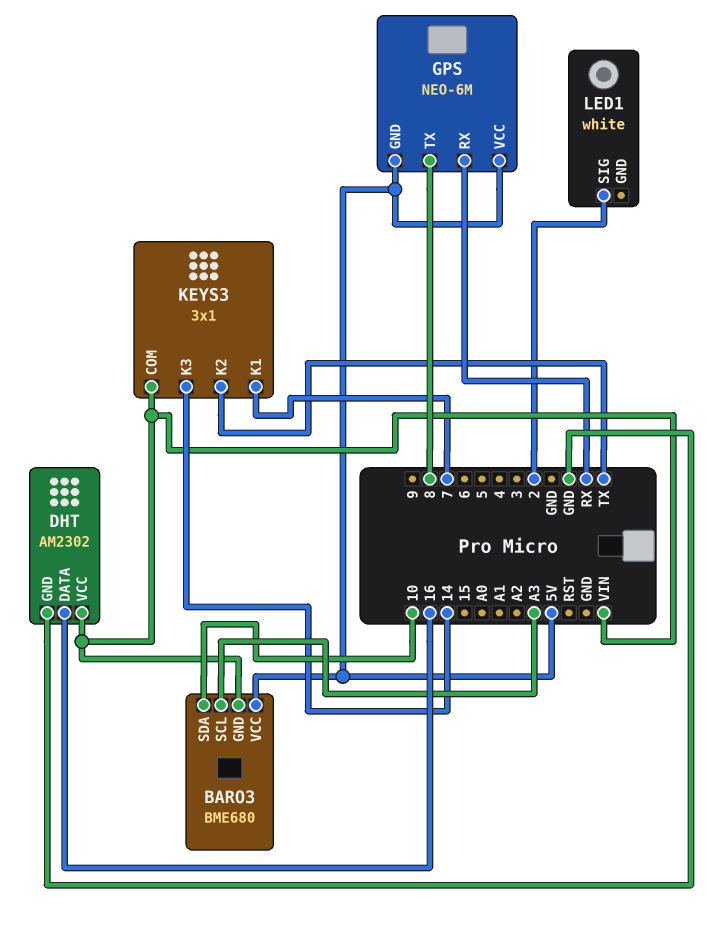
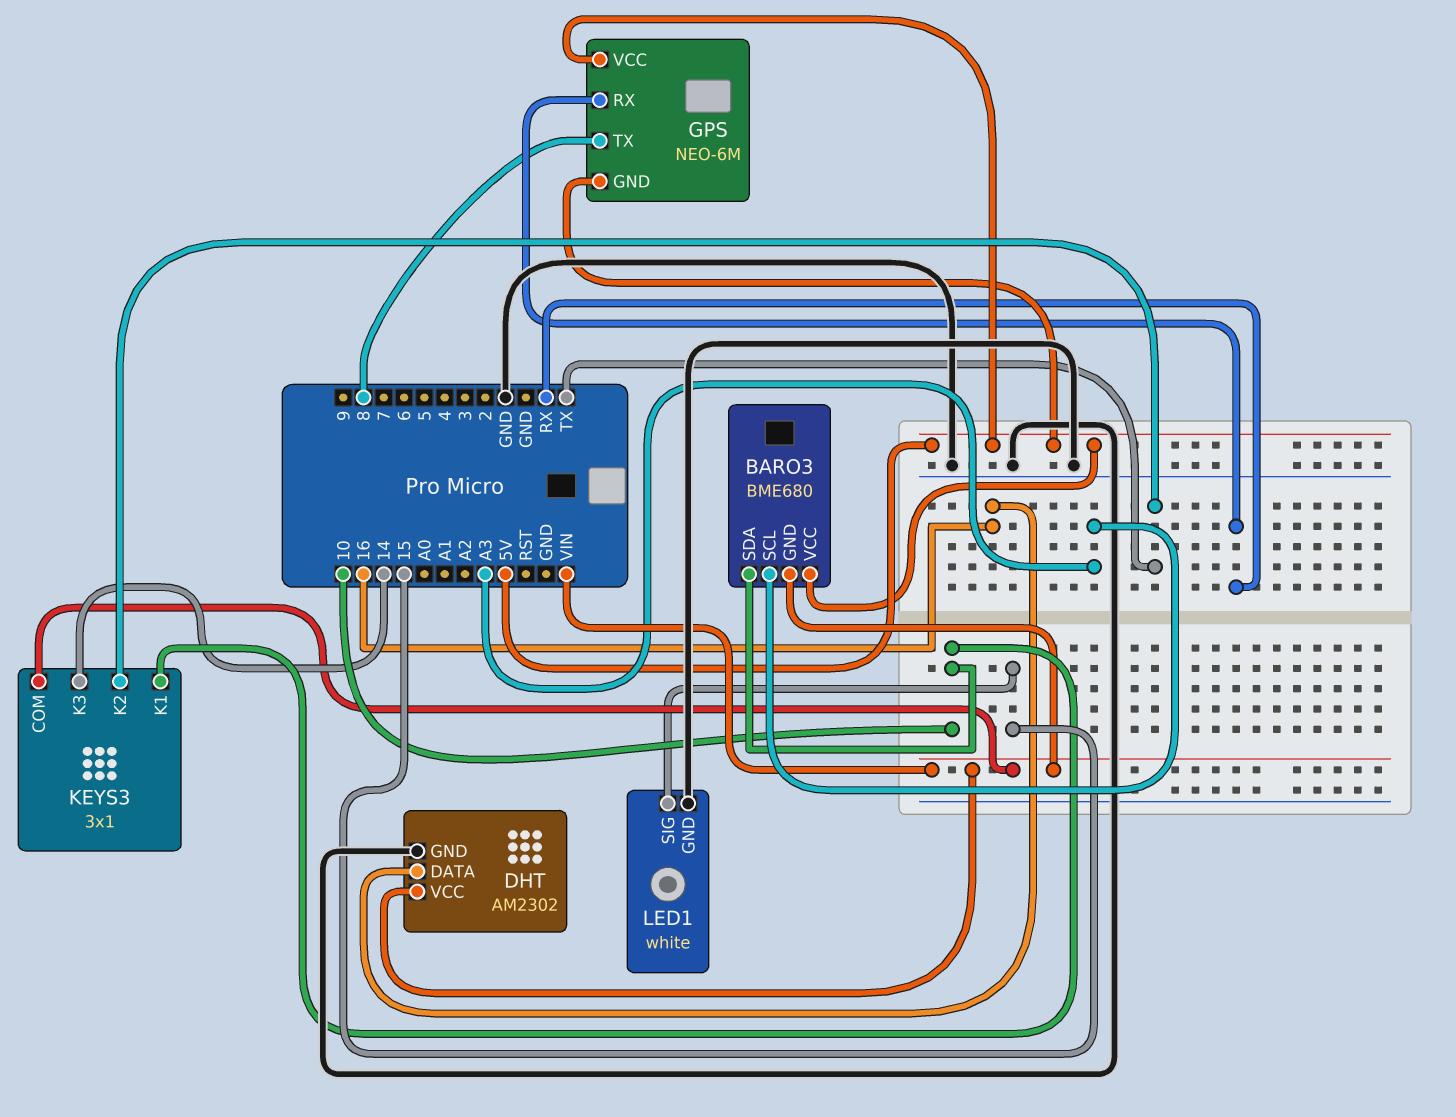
KEYS3 pin K1: 7 -> 10
LED1 pin GND: none -> GND
LED1 pin SIG: 2 -> 15

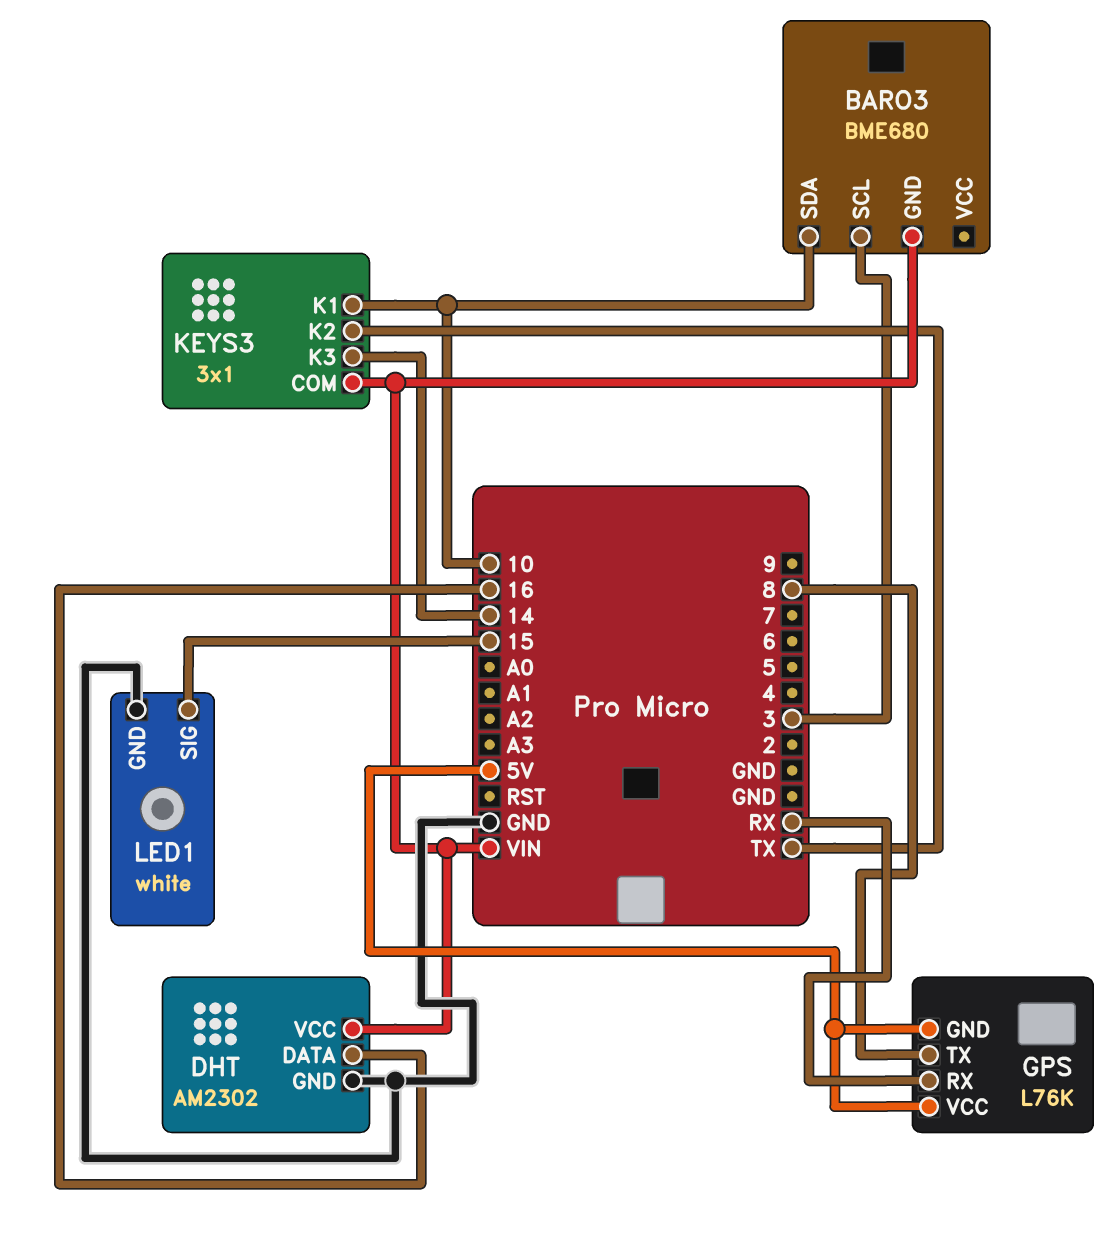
BARO3 pin SCL: A3 -> 3
BARO3 pin VCC: 5V -> none
GPS: NEO-6M -> L76K

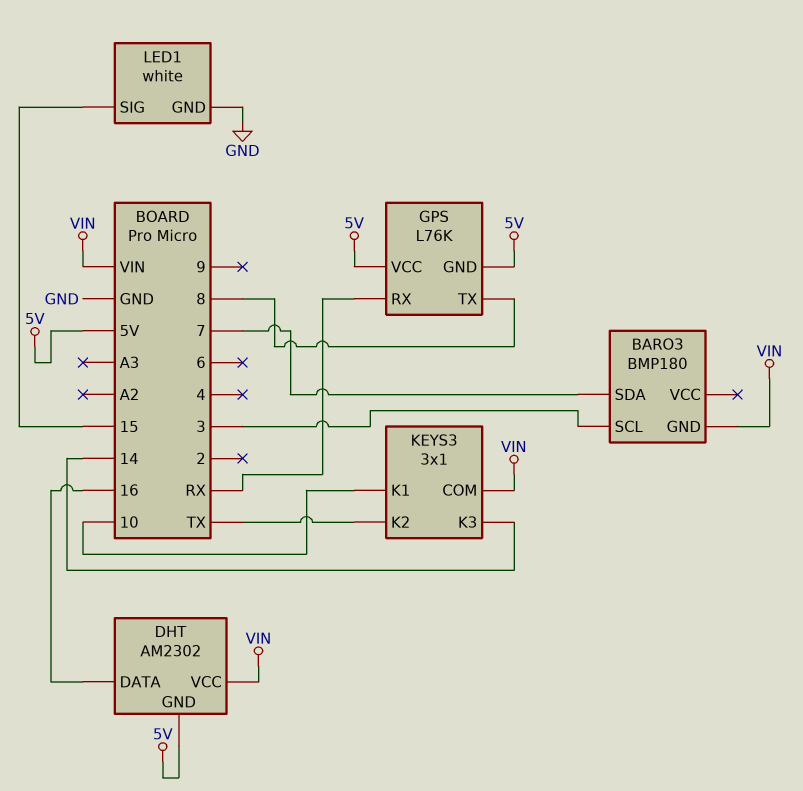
BARO3: BME680 -> BMP180
BARO3 pin SDA: 10 -> 7
DHT pin GND: GND -> 5V

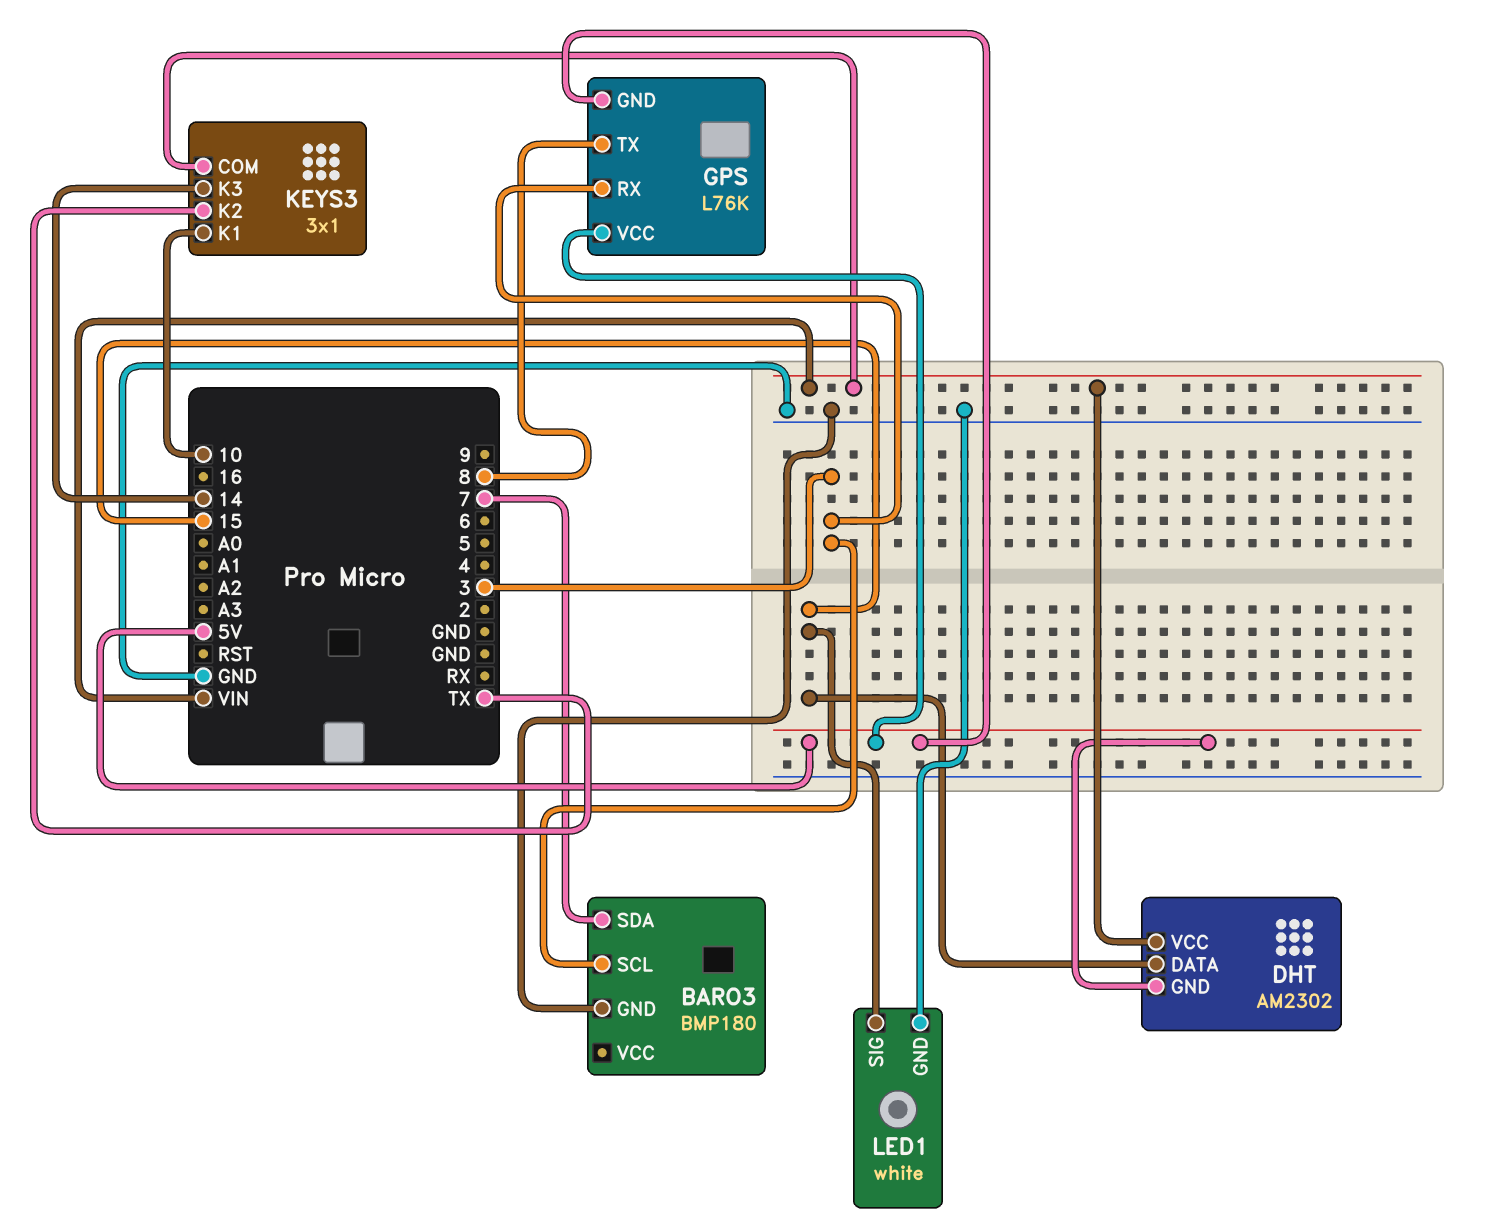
BARO3 pin GND: VIN -> GND
DHT pin DATA: 16 -> 15
GPS pin RX: RX -> 3

